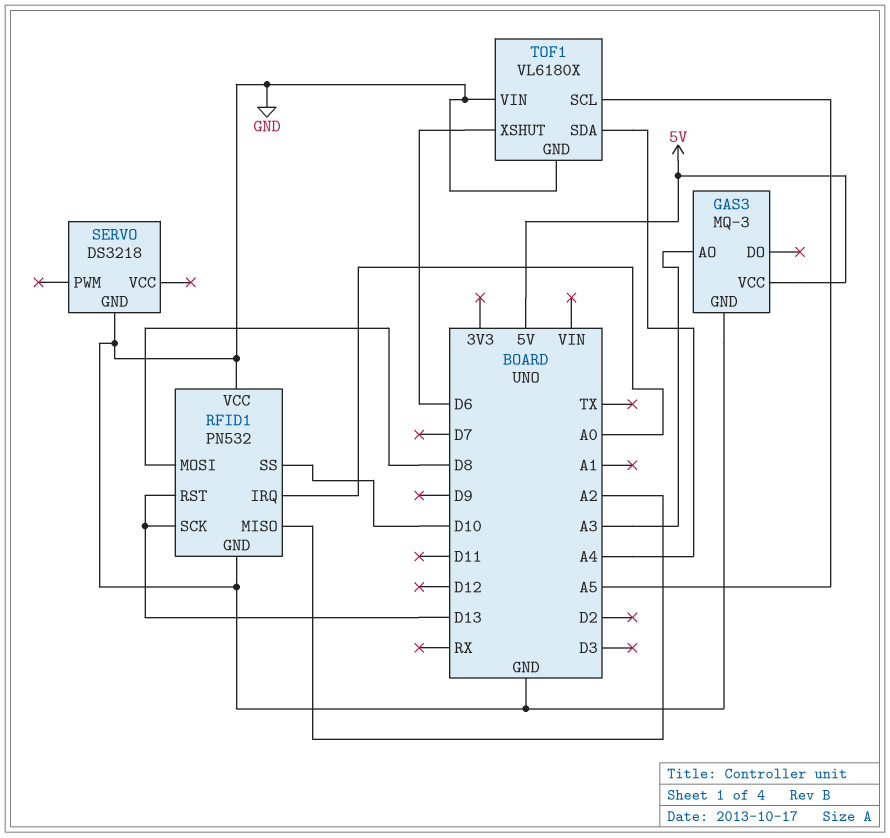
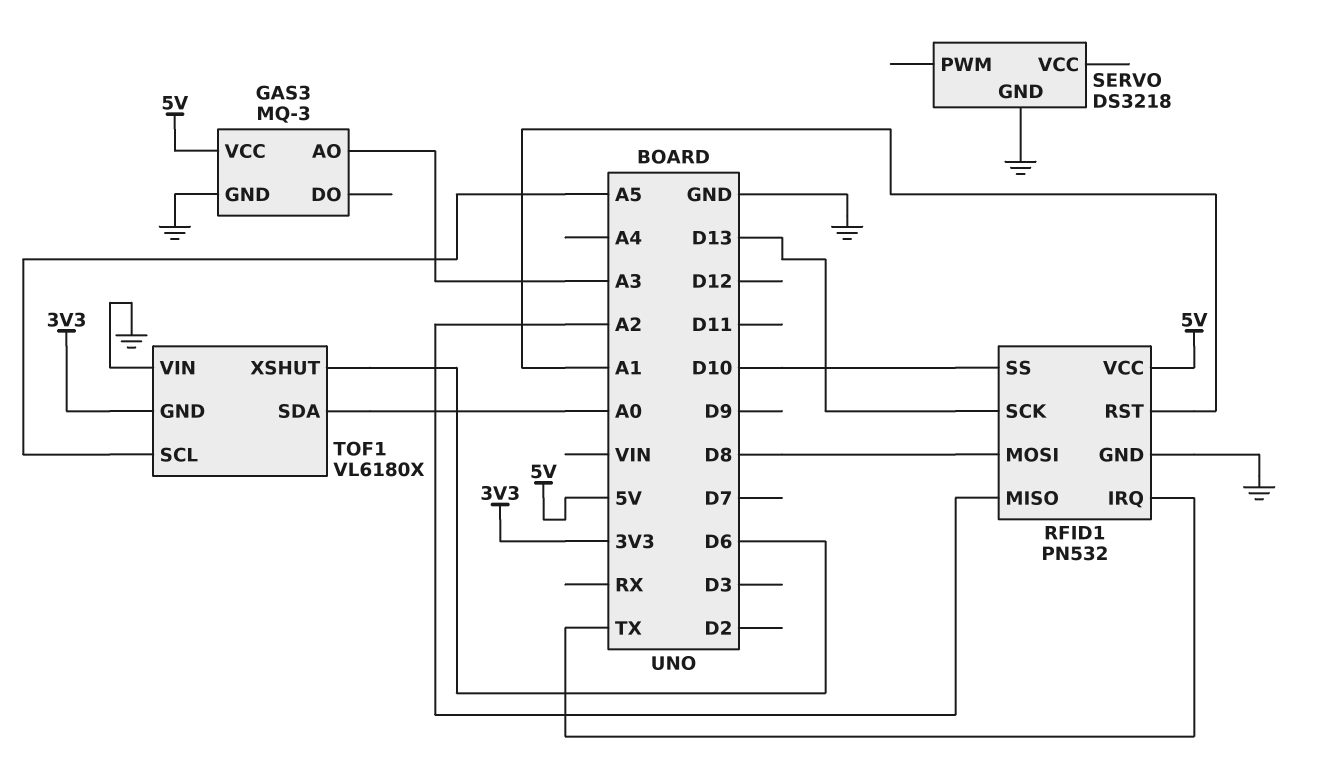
RFID1 pin IRQ: A0 -> TX
RFID1 pin RST: D13 -> A1
RFID1 pin VCC: GND -> 5V
TOF1 pin GND: GND -> 3V3
TOF1 pin SDA: A4 -> A0

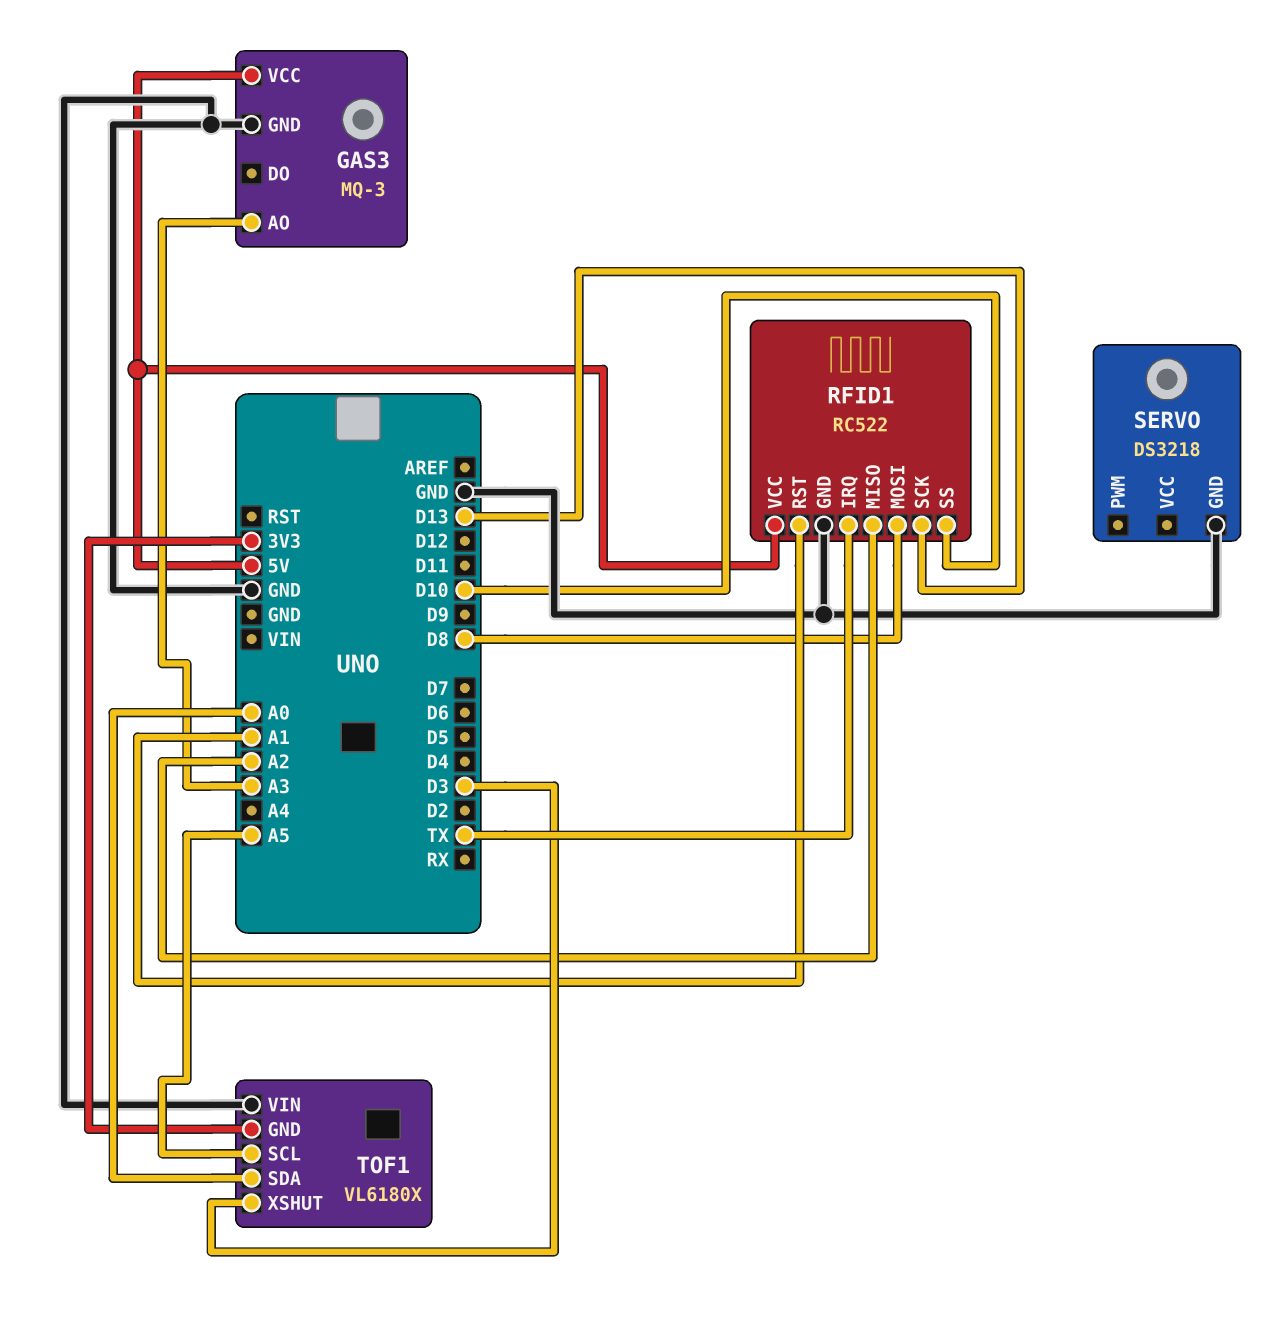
RFID1: PN532 -> RC522
TOF1 pin XSHUT: D6 -> D3

